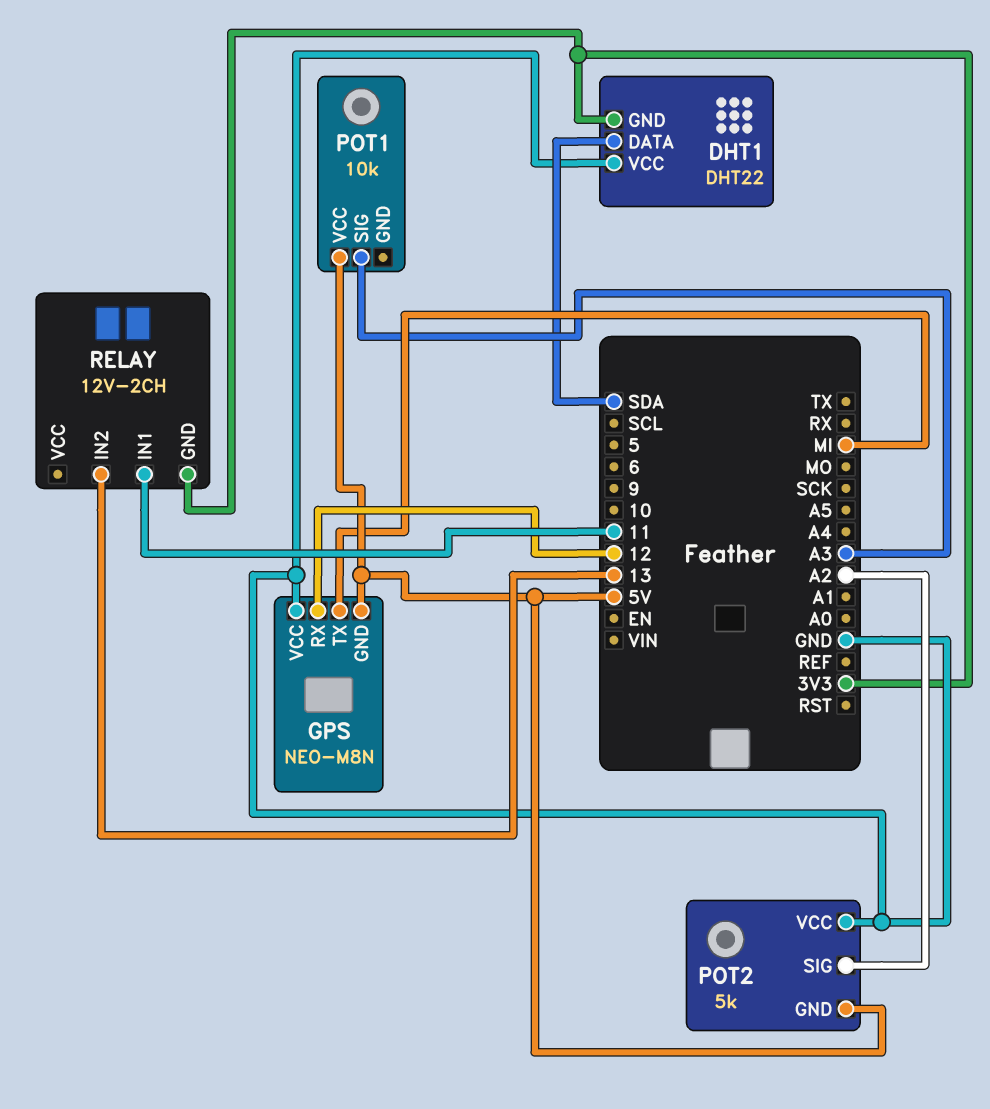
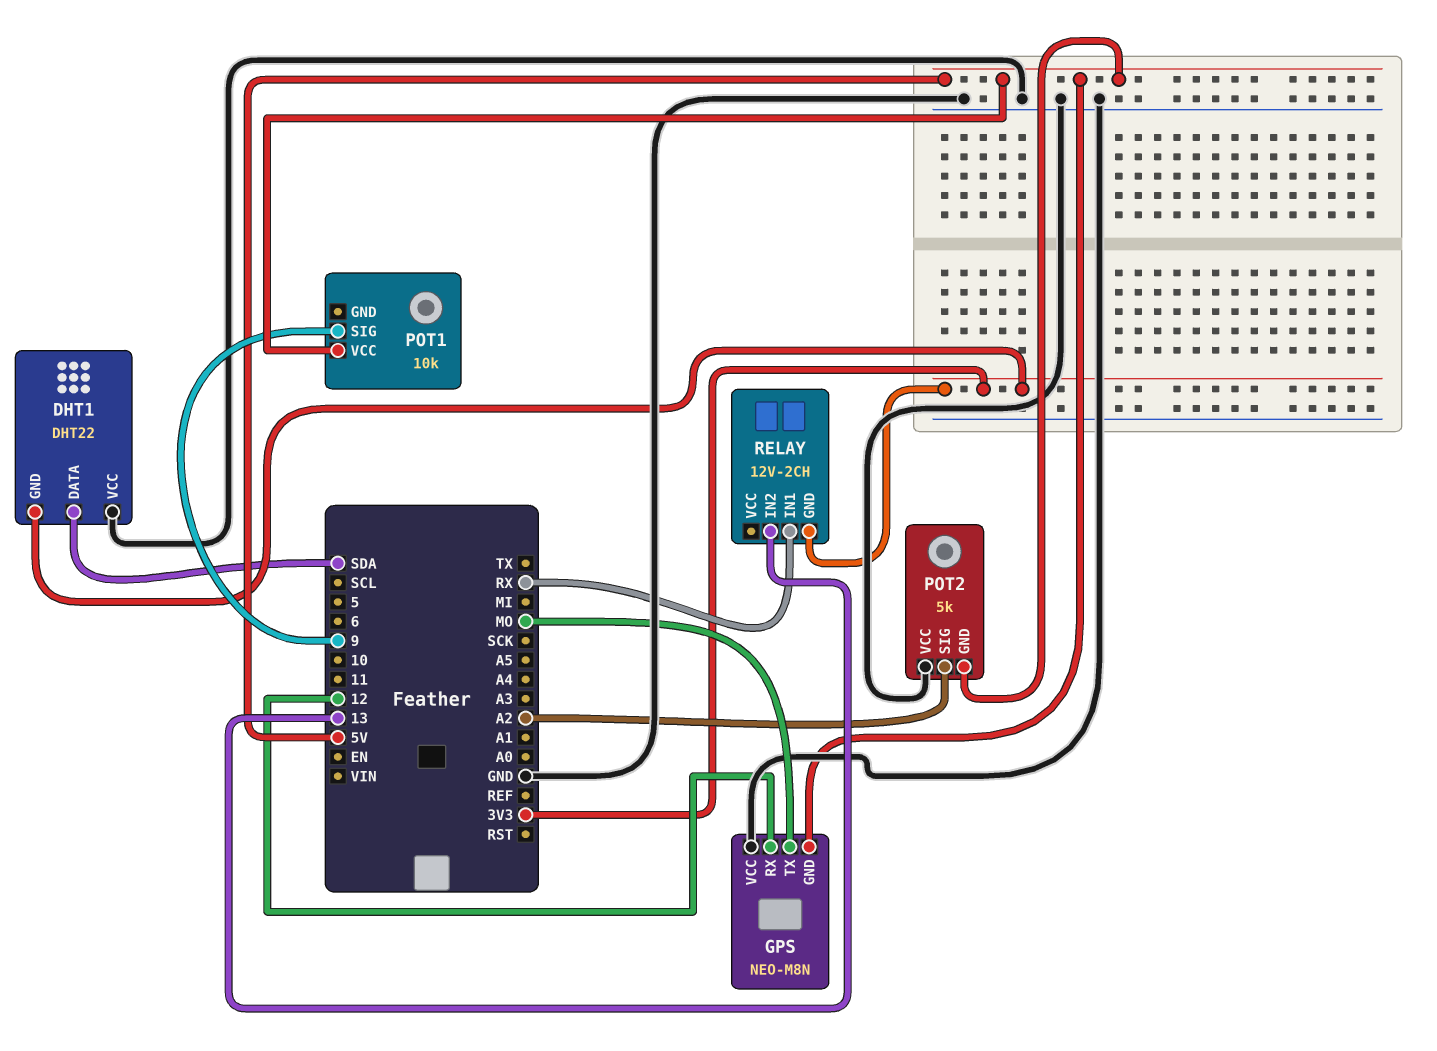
GPS pin TX: MI -> MO
POT1 pin SIG: A3 -> 9
RELAY pin IN1: 11 -> RX

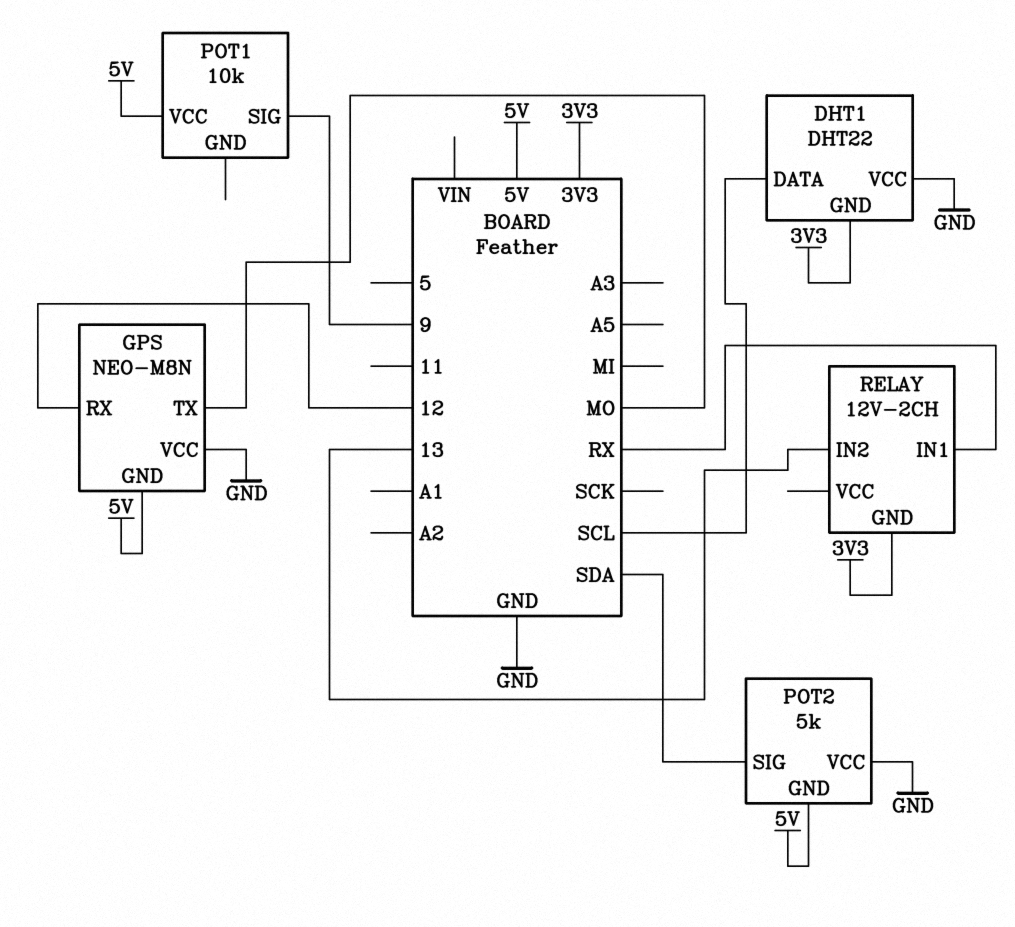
DHT1 pin DATA: SDA -> SCL
POT2 pin SIG: A2 -> SDA

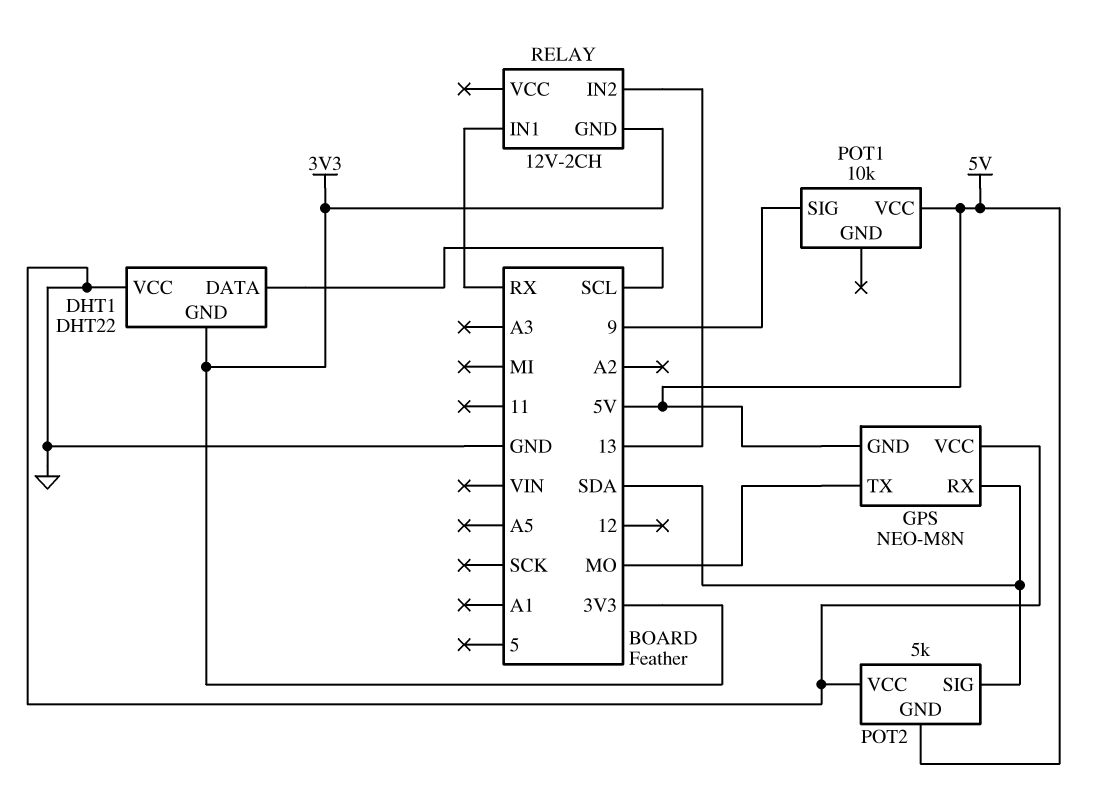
GPS pin RX: 12 -> SDA

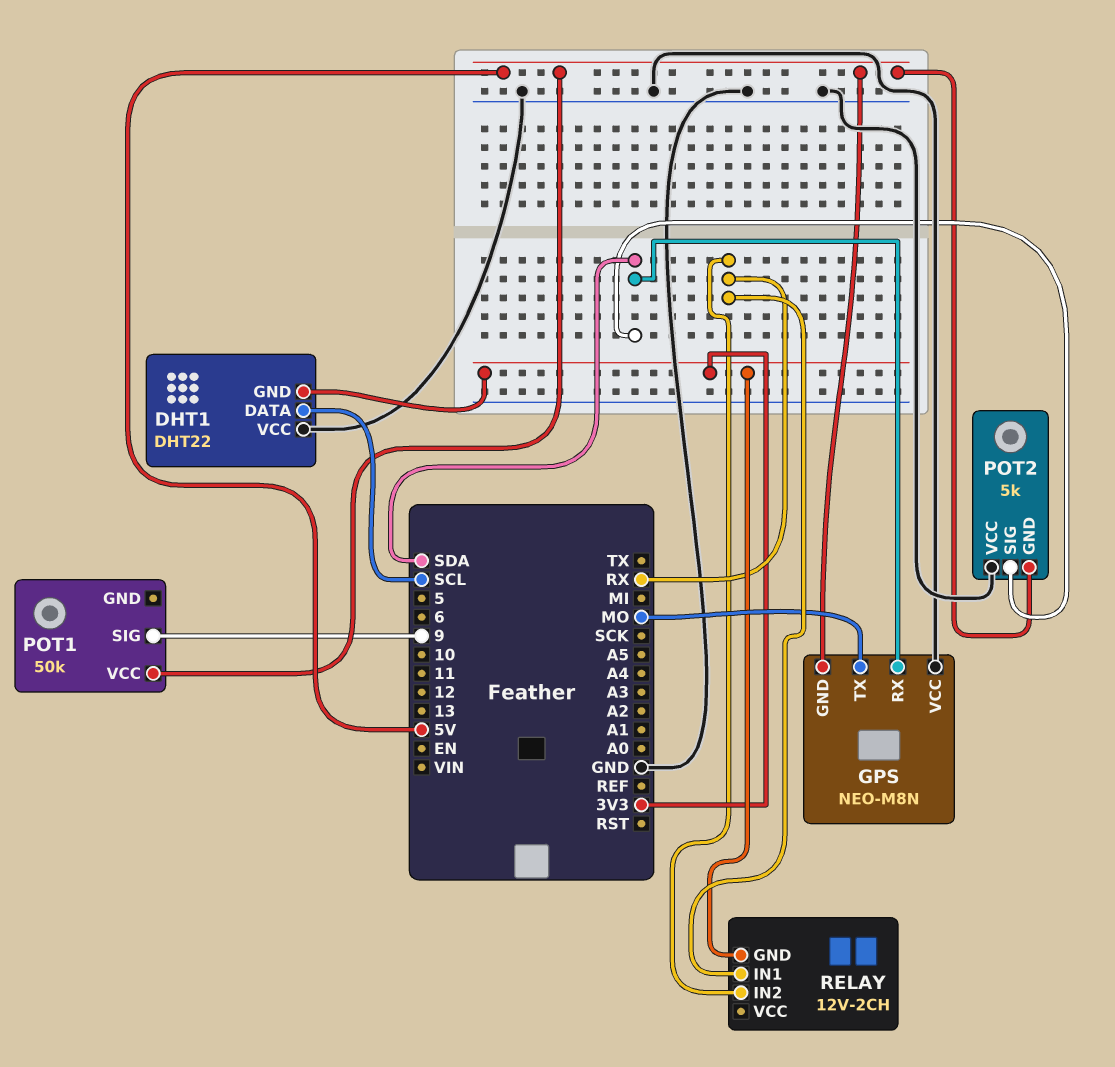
POT1: 10k -> 50k
RELAY pin IN2: 13 -> RX

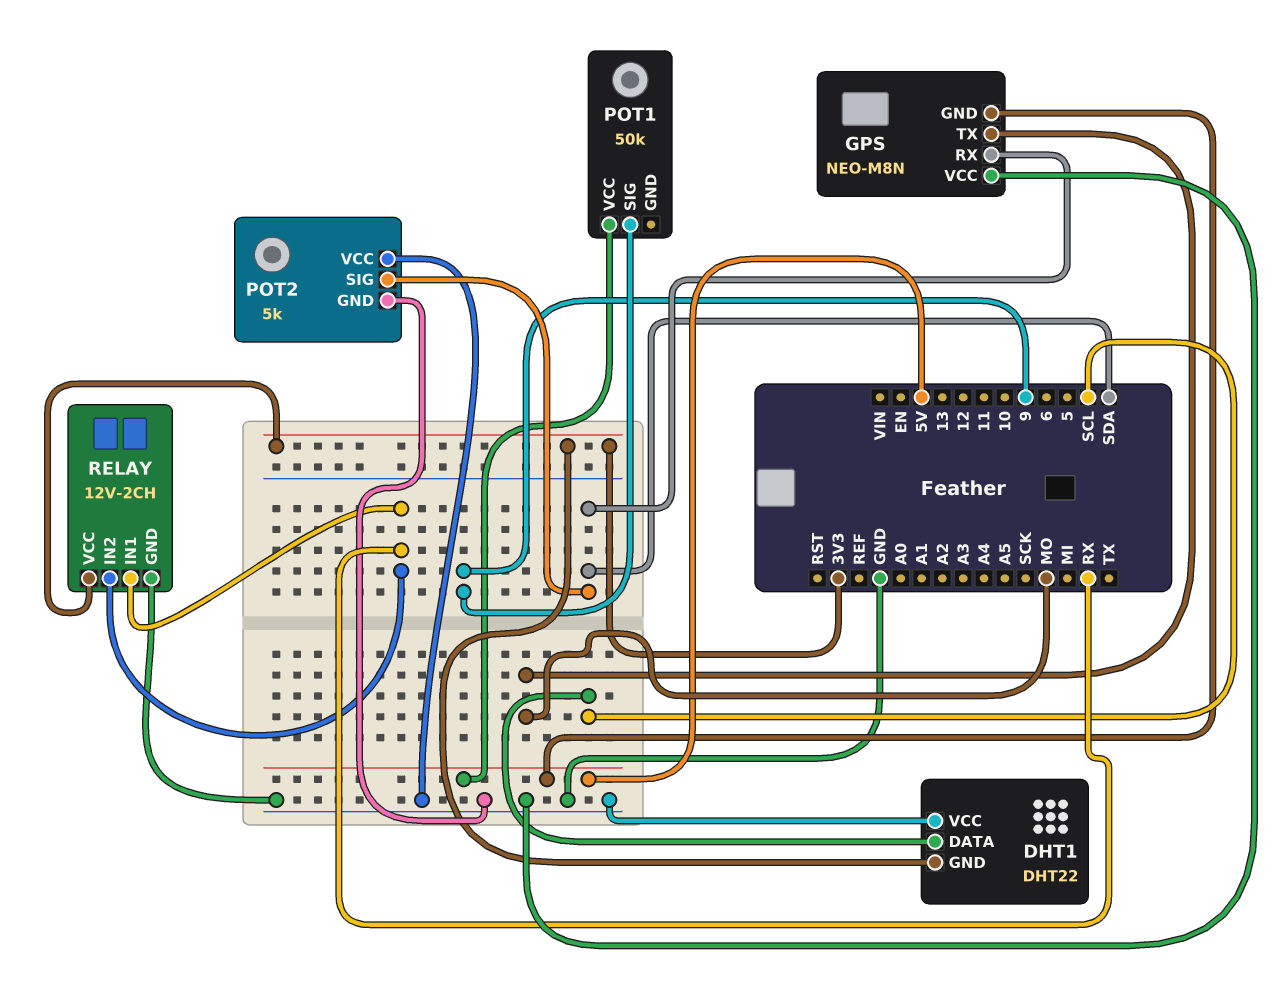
POT2 pin GND: 5V -> GND
RELAY pin GND: 3V3 -> GND
RELAY pin VCC: none -> 3V3

